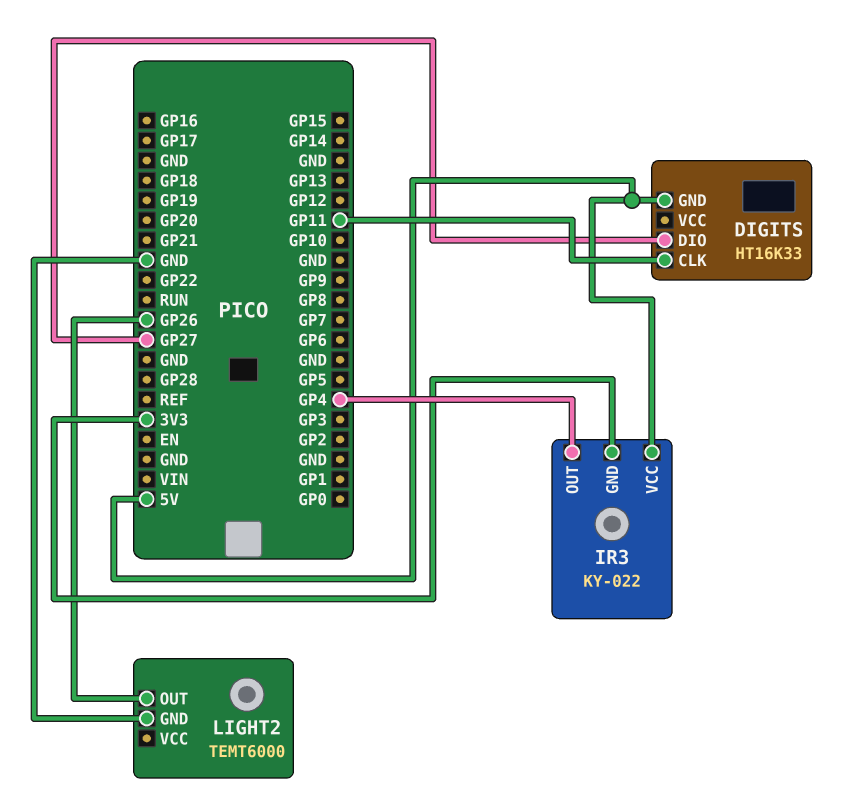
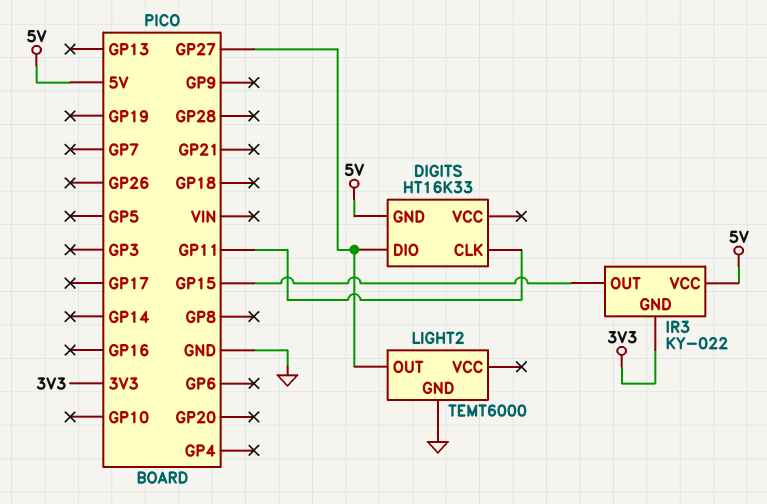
IR3 pin OUT: GP4 -> GP15
LIGHT2 pin OUT: GP26 -> GP27

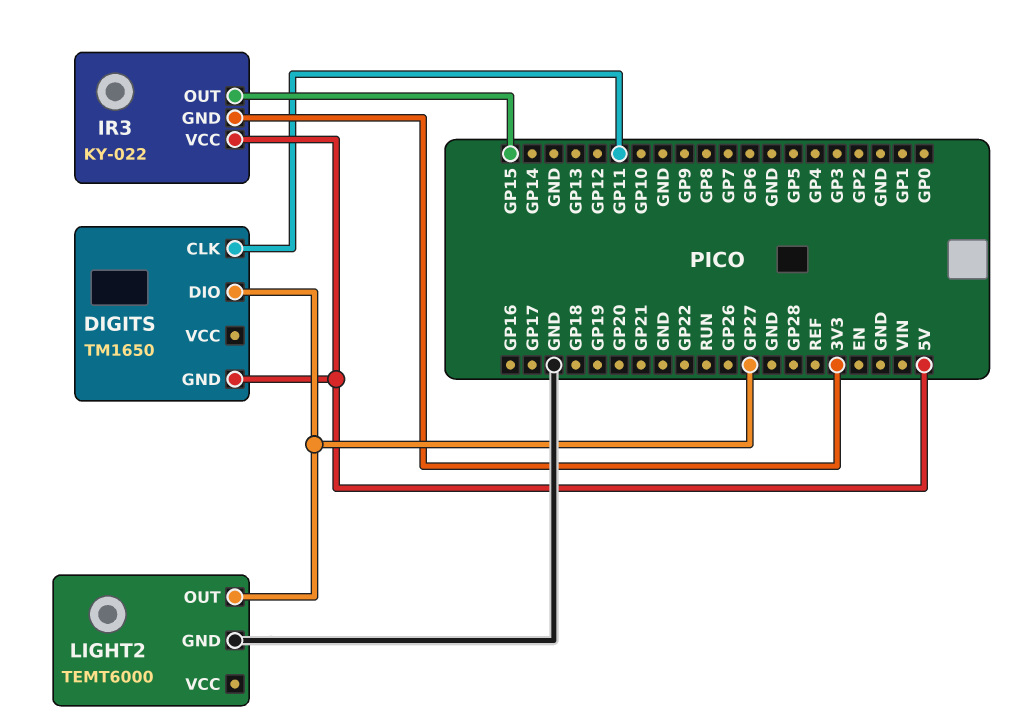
DIGITS: HT16K33 -> TM1650

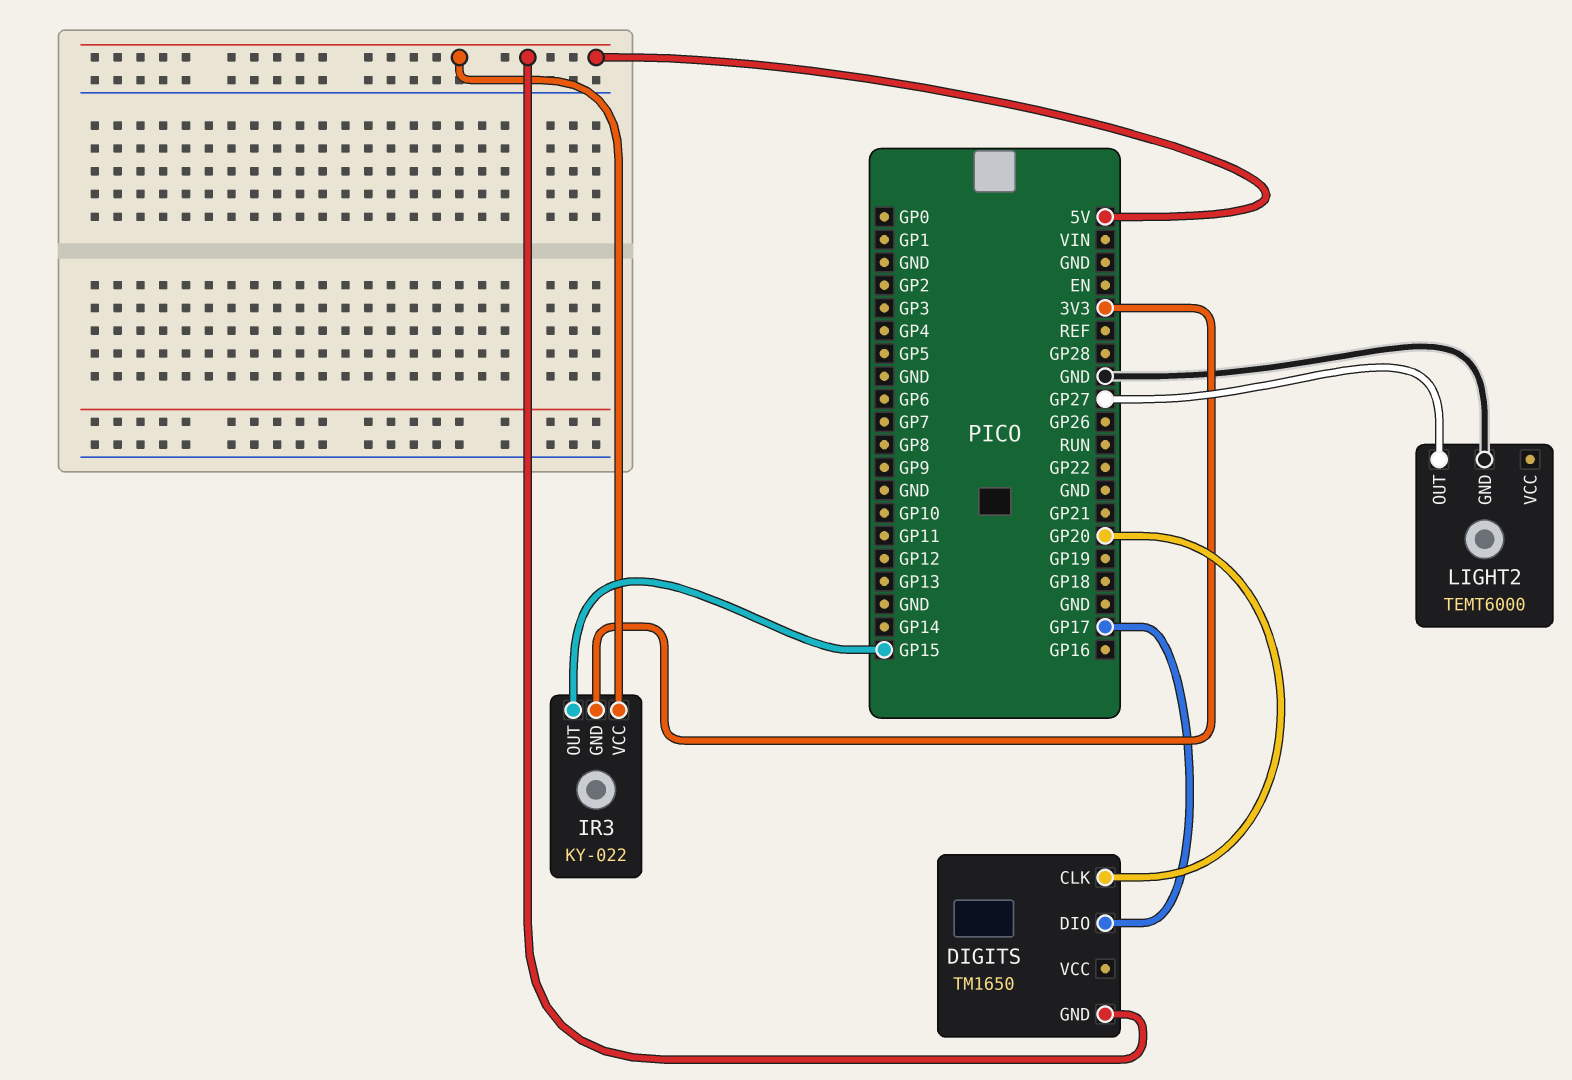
DIGITS pin CLK: GP11 -> GP20
DIGITS pin DIO: GP27 -> GP17

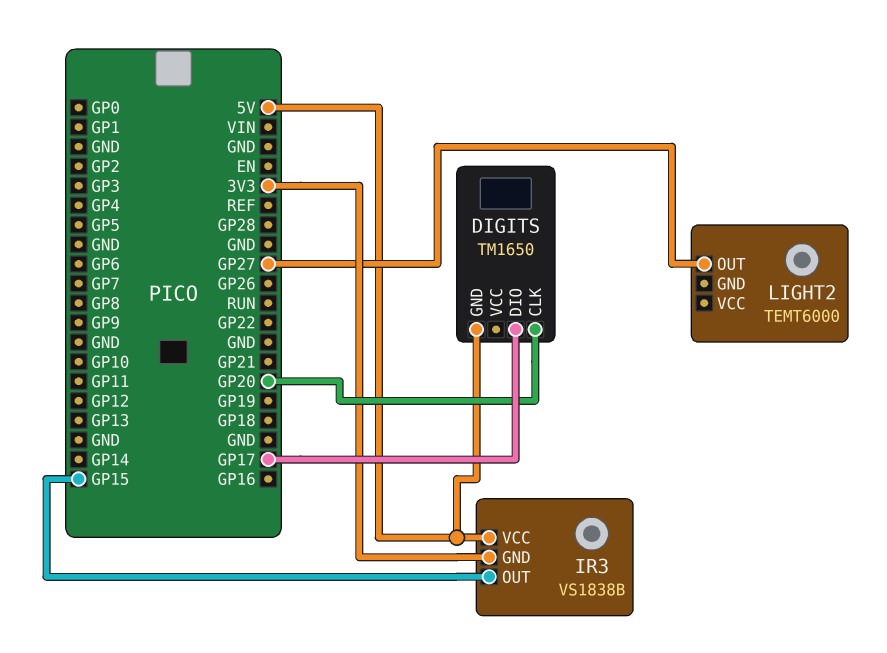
IR3: KY-022 -> VS1838B
LIGHT2 pin GND: GND -> none

